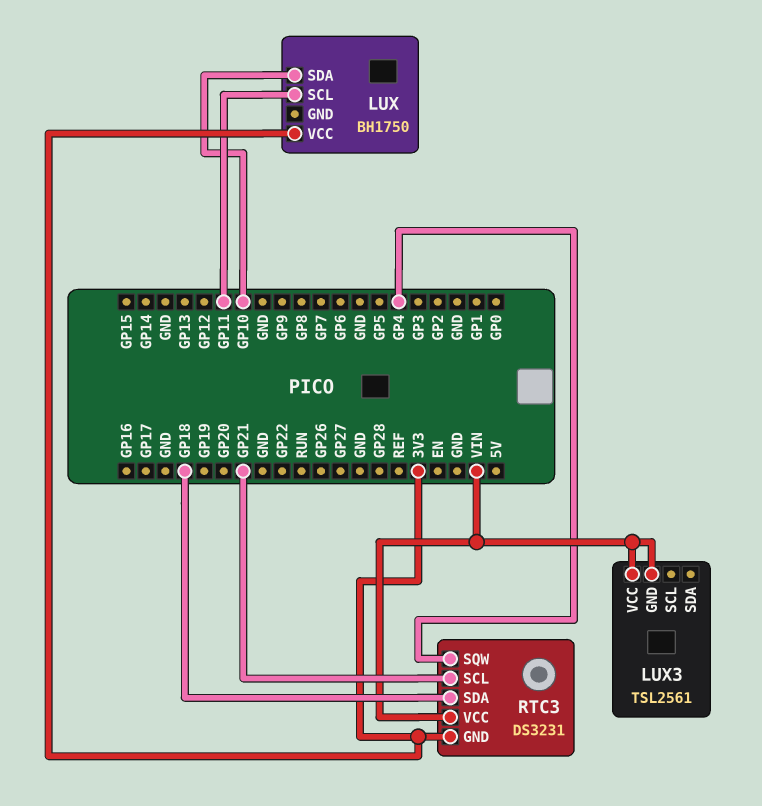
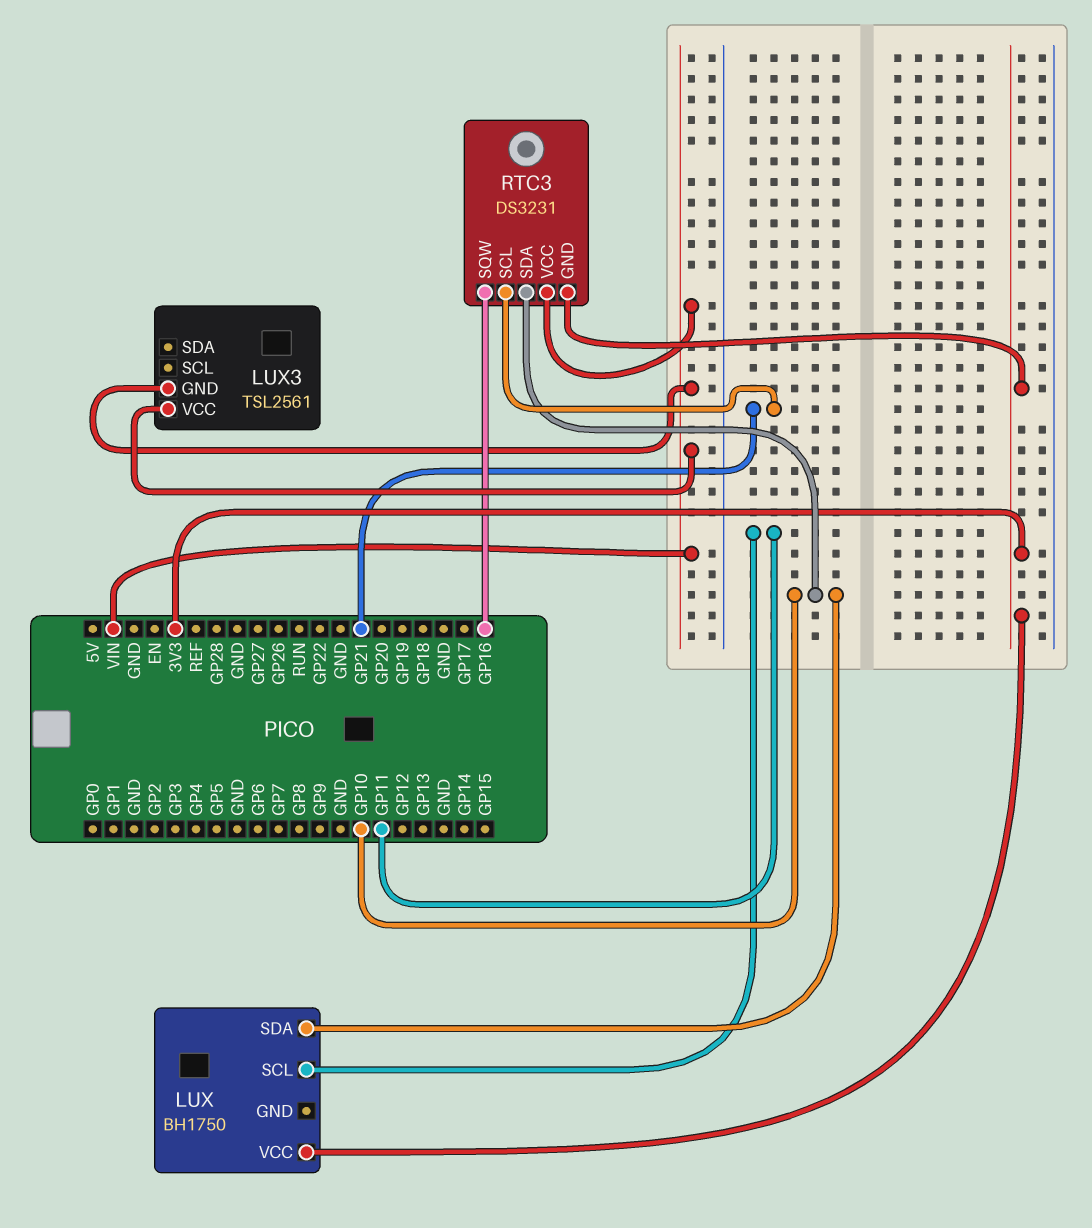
RTC3 pin SDA: GP18 -> GP10
RTC3 pin SQW: GP4 -> GP16

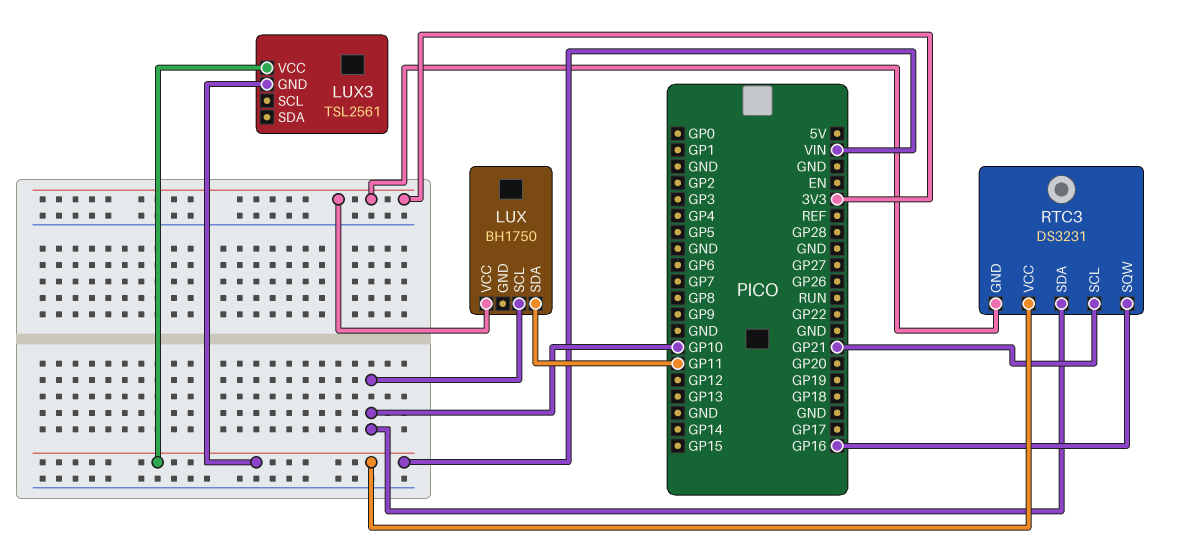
LUX pin SCL: GP11 -> GP10
LUX pin SDA: GP10 -> GP11

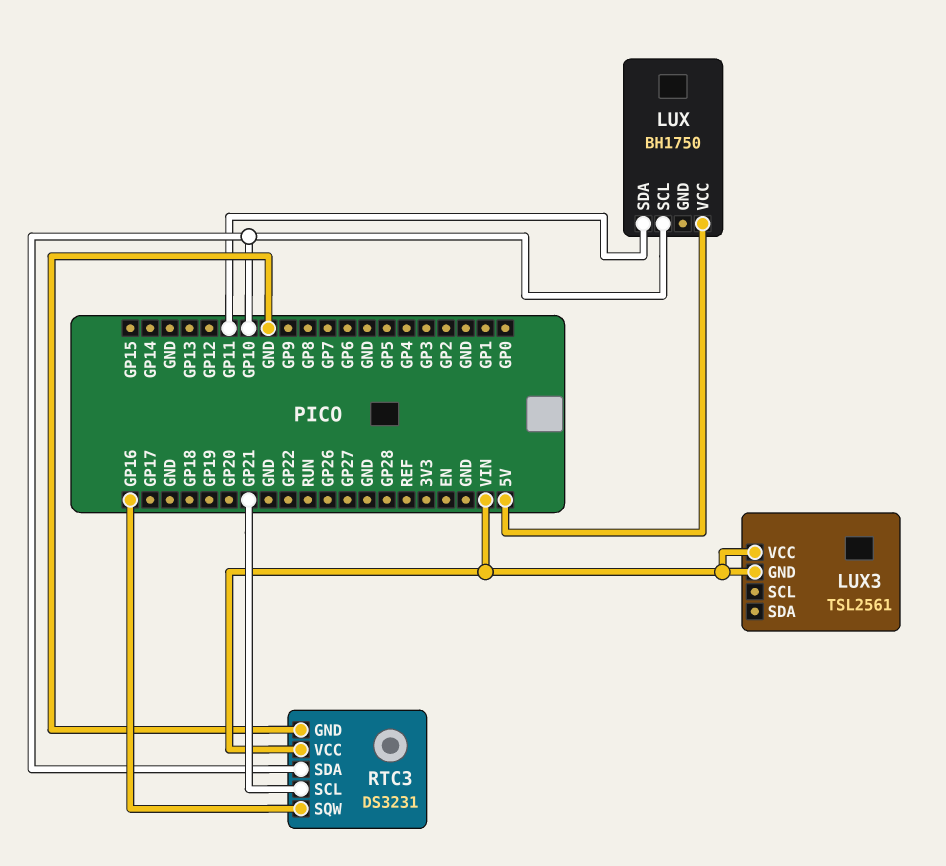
LUX pin VCC: 3V3 -> 5V
RTC3 pin GND: 3V3 -> GND

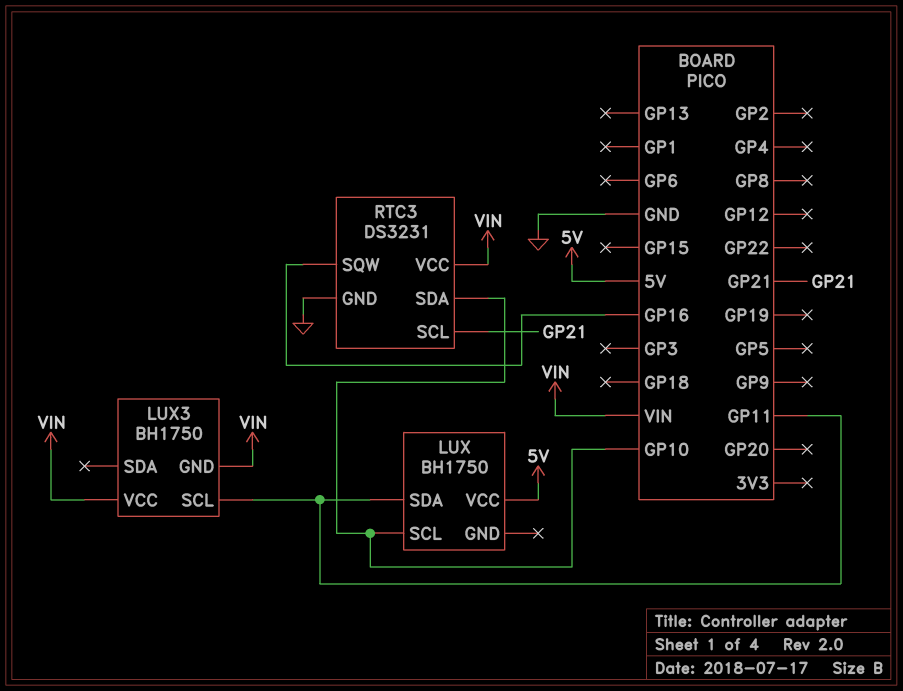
LUX3: TSL2561 -> BH1750
LUX3 pin SCL: none -> GP11

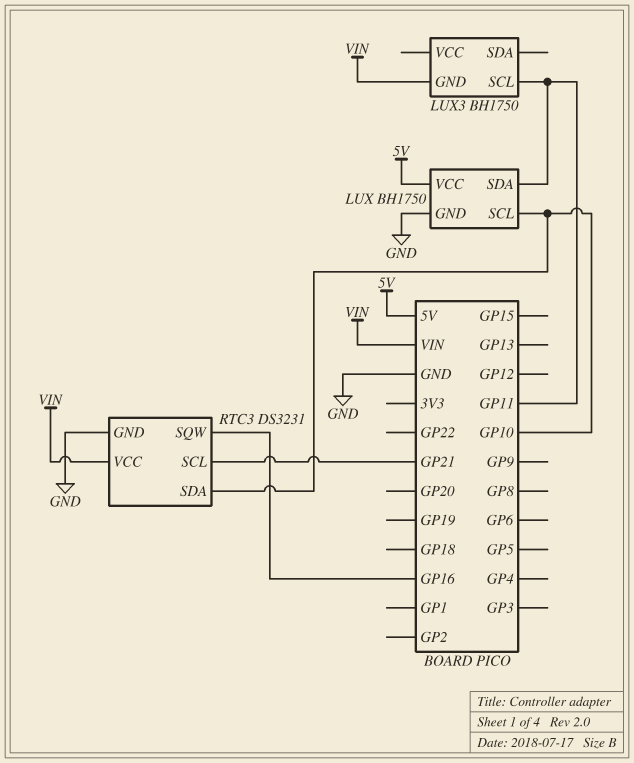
LUX pin GND: none -> GND
LUX3 pin VCC: VIN -> none

